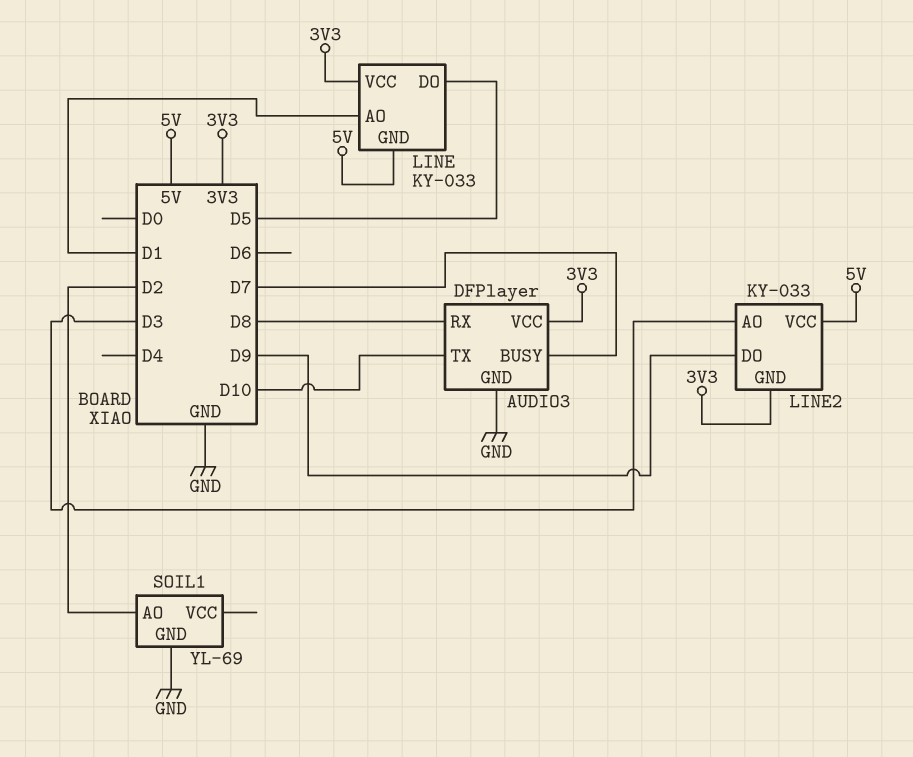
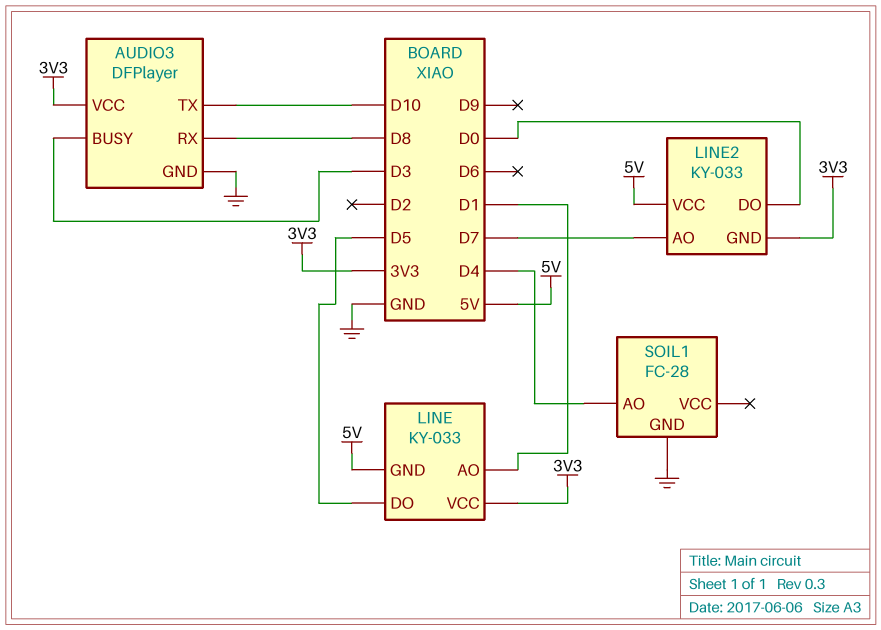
AUDIO3 pin BUSY: D7 -> D3
LINE2 pin AO: D3 -> D7
LINE2 pin DO: D9 -> D0
SOIL1: YL-69 -> FC-28
SOIL1 pin AO: D2 -> D4

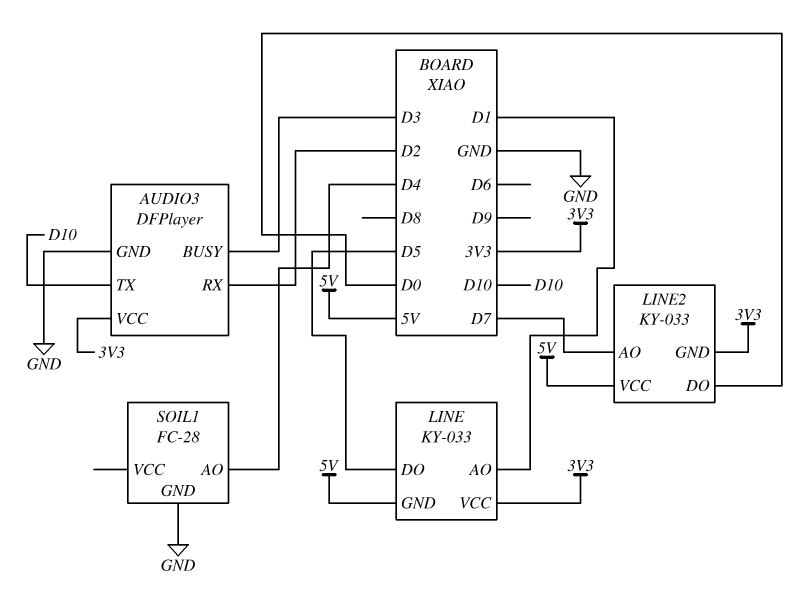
AUDIO3 pin RX: D8 -> D2

